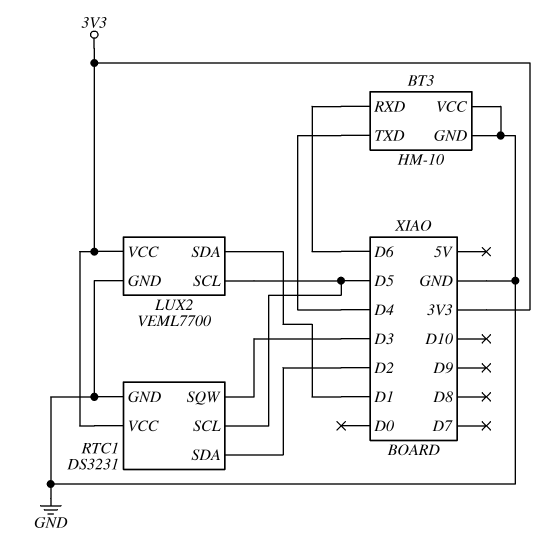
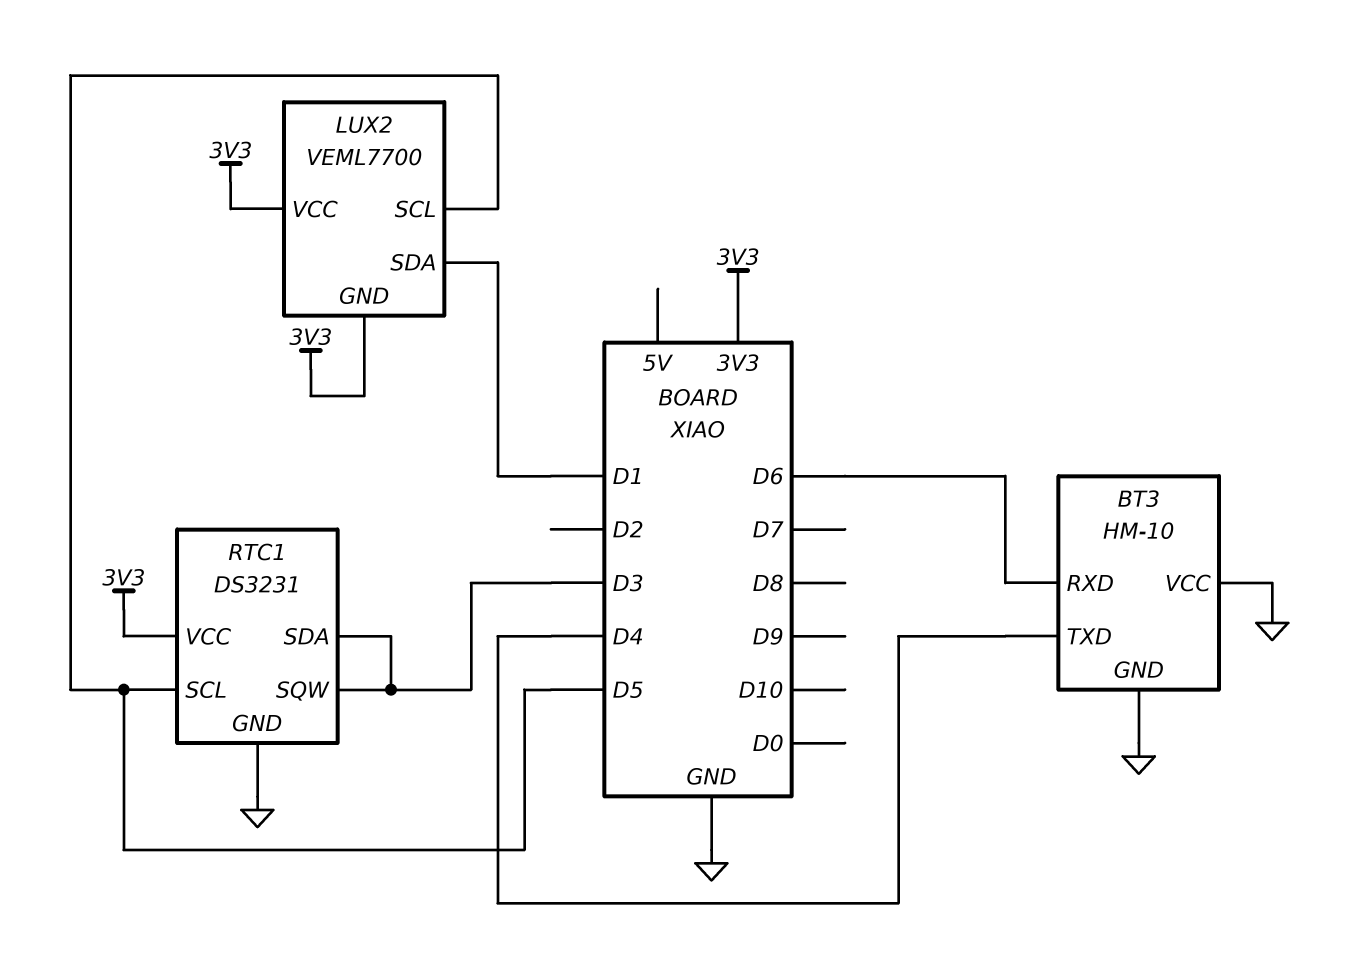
LUX2 pin GND: GND -> 3V3
RTC1 pin SDA: D2 -> D3

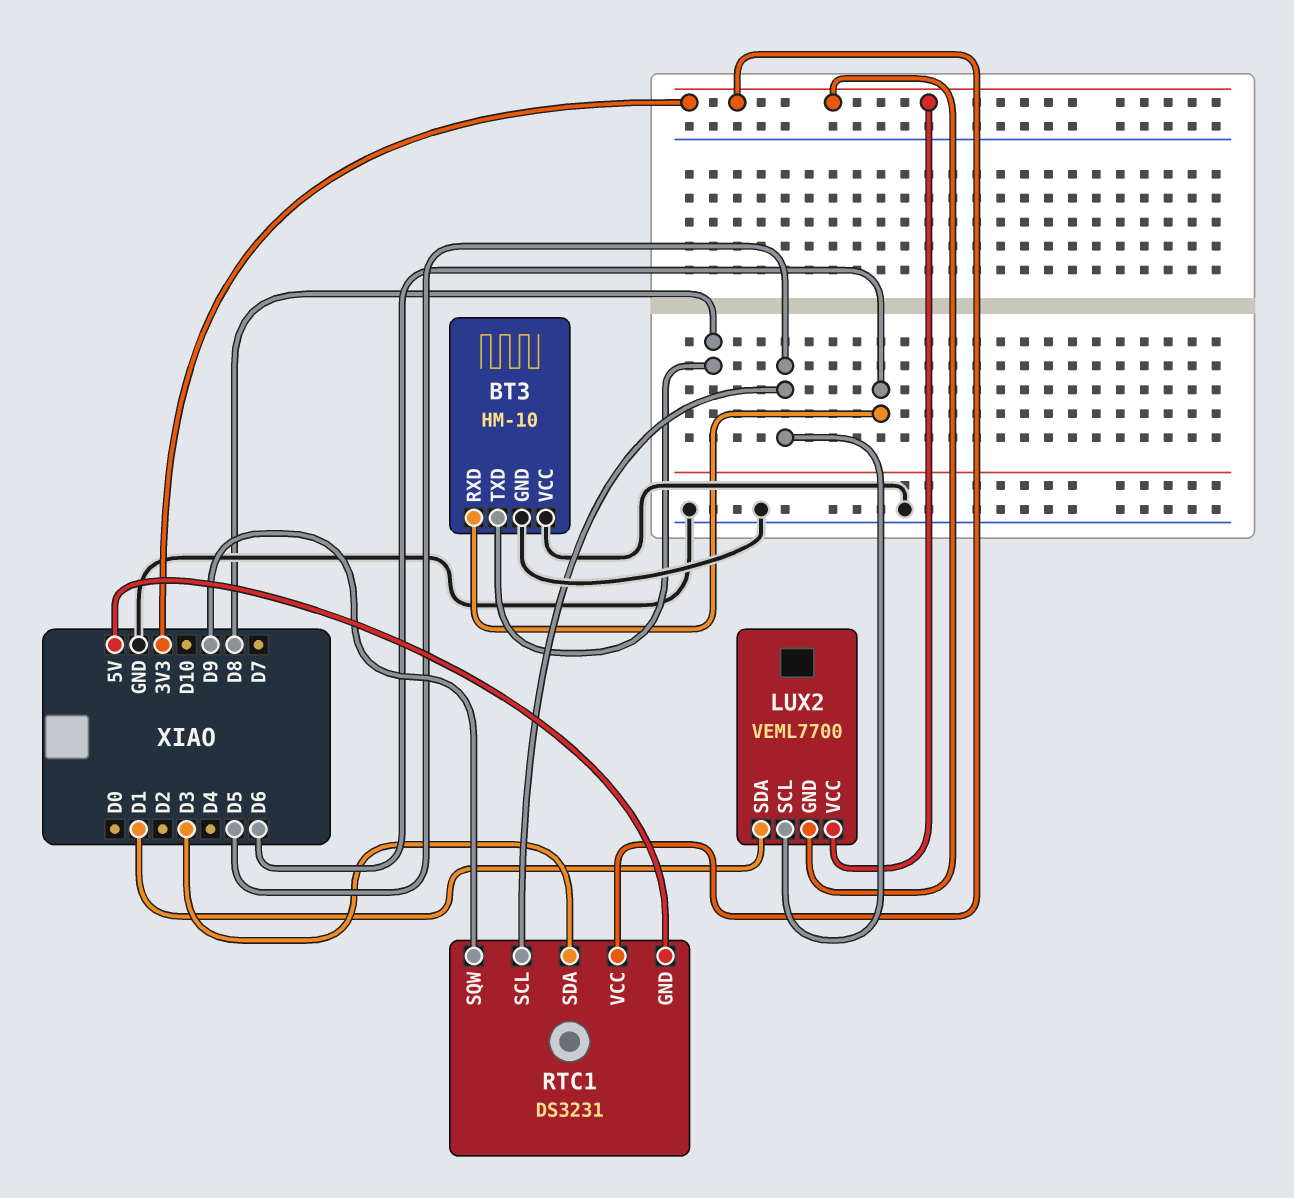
BT3 pin TXD: D4 -> D8
RTC1 pin GND: GND -> 5V
RTC1 pin SQW: D3 -> D9

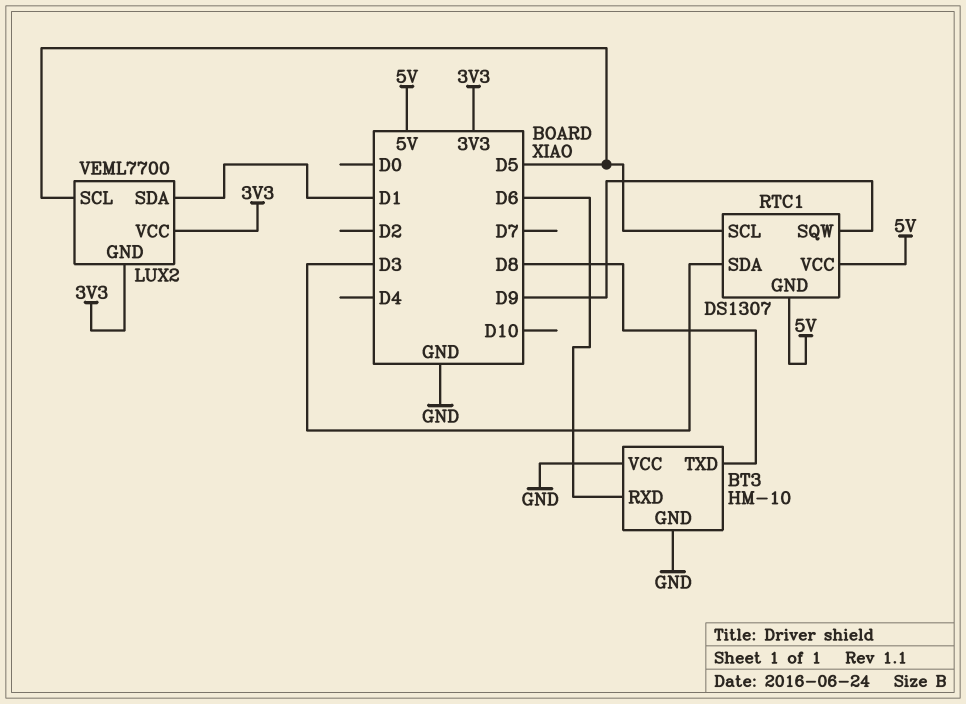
RTC1: DS3231 -> DS1307
RTC1 pin VCC: 3V3 -> 5V

